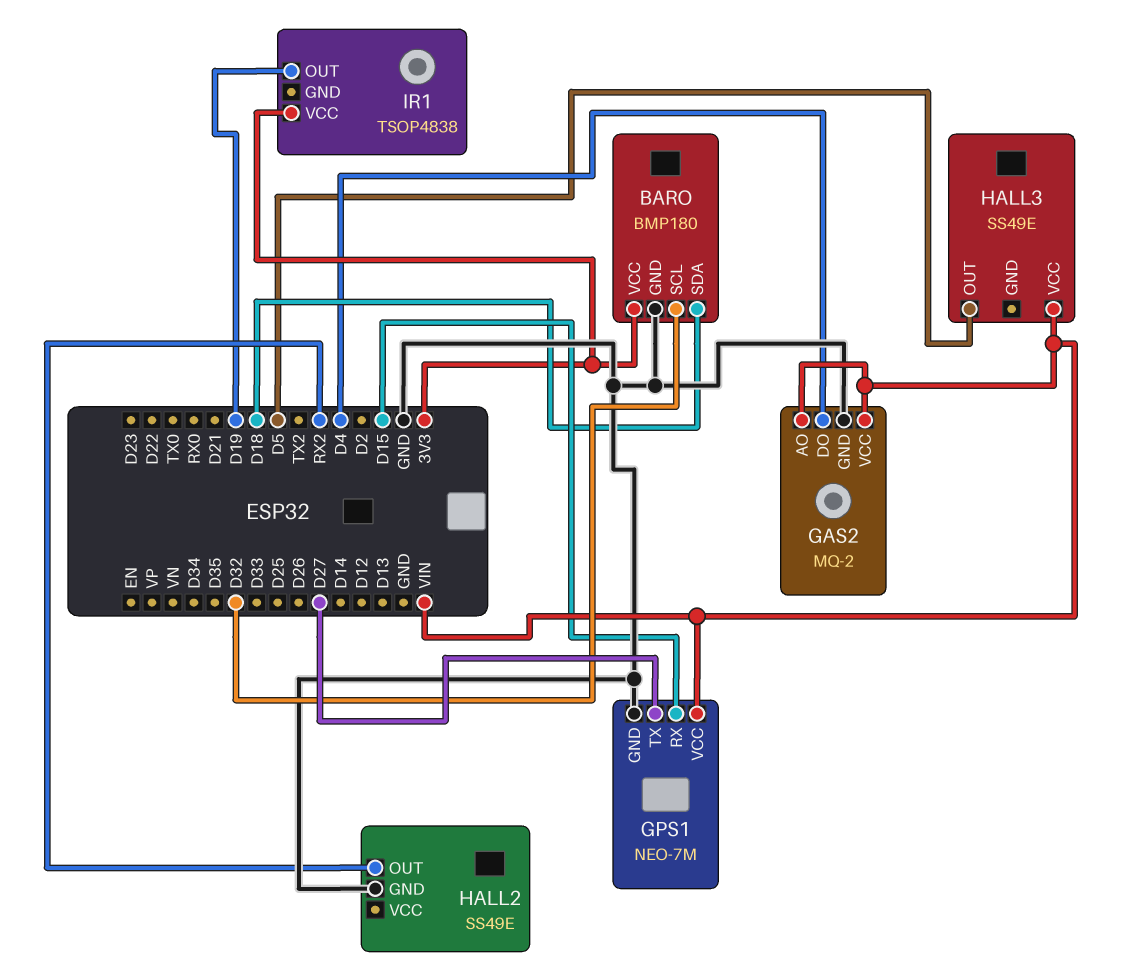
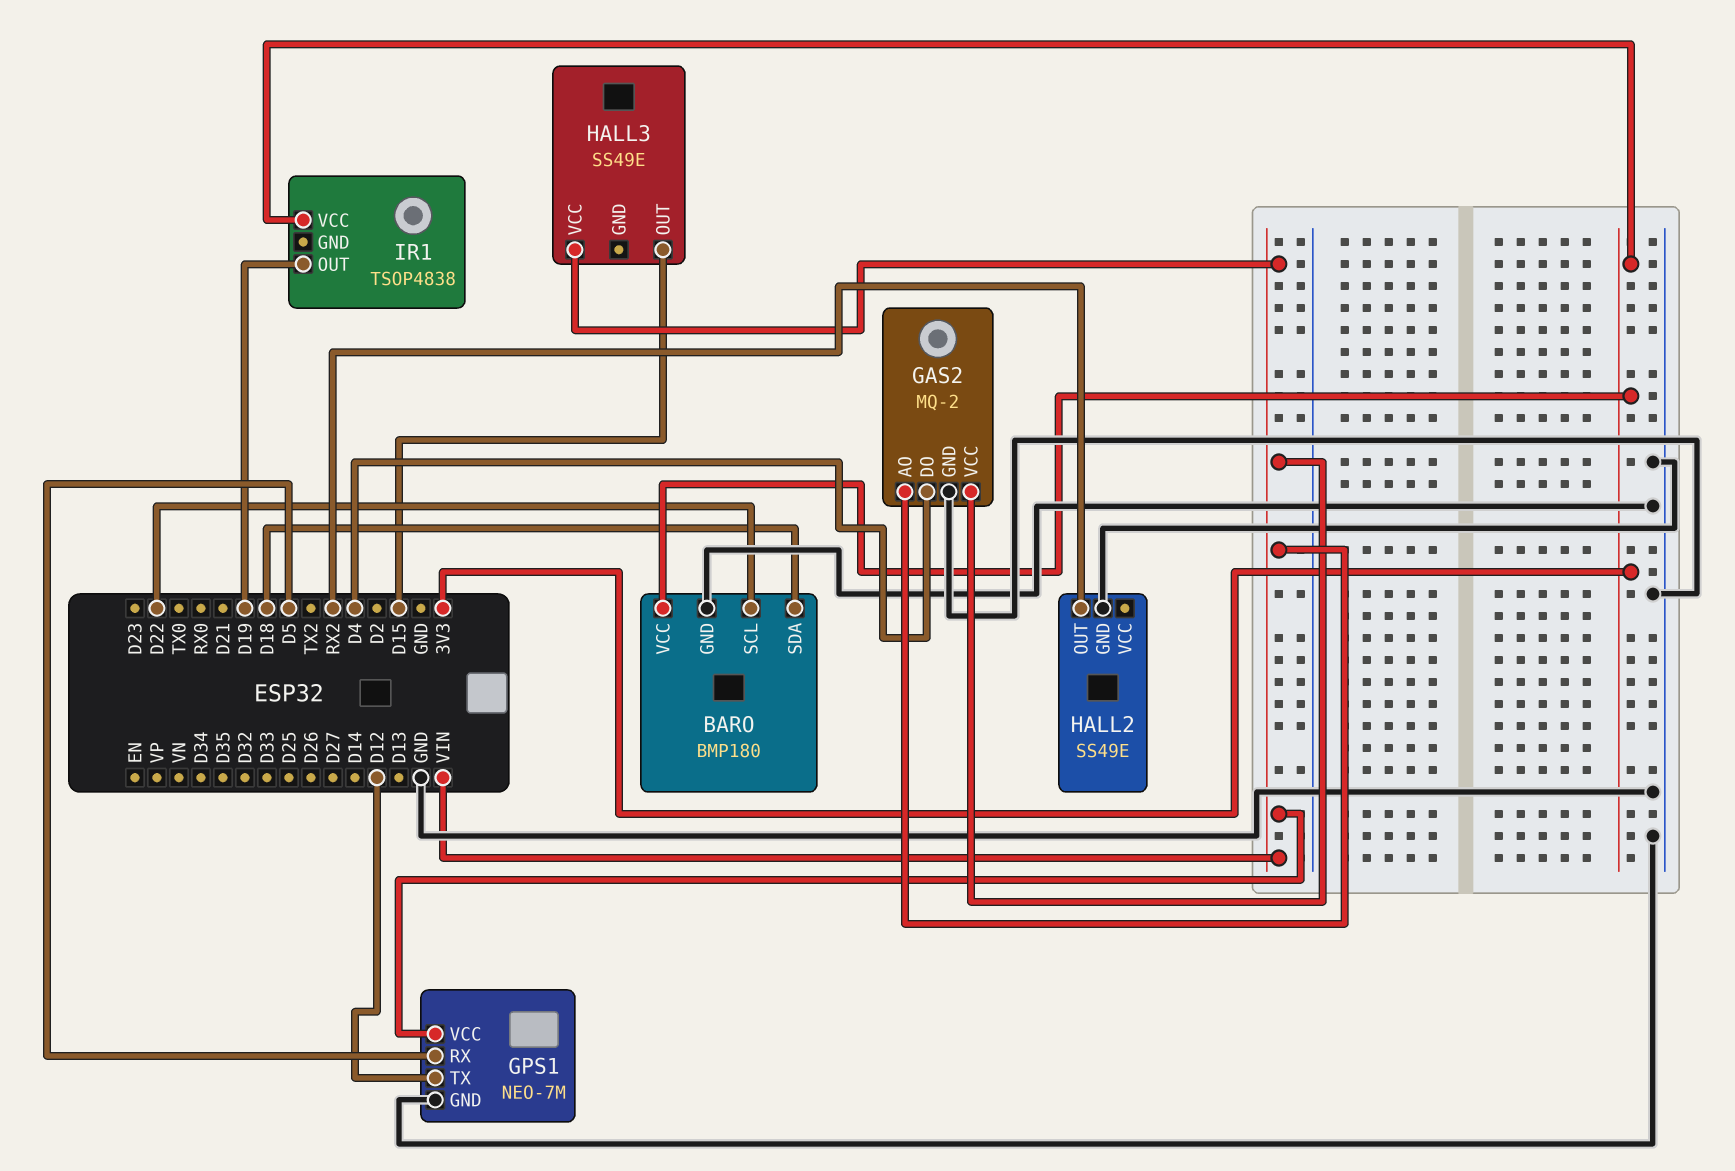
BARO pin SCL: D32 -> D22
GPS1 pin RX: D15 -> D5
GPS1 pin TX: D27 -> D12
HALL3 pin OUT: D5 -> D15

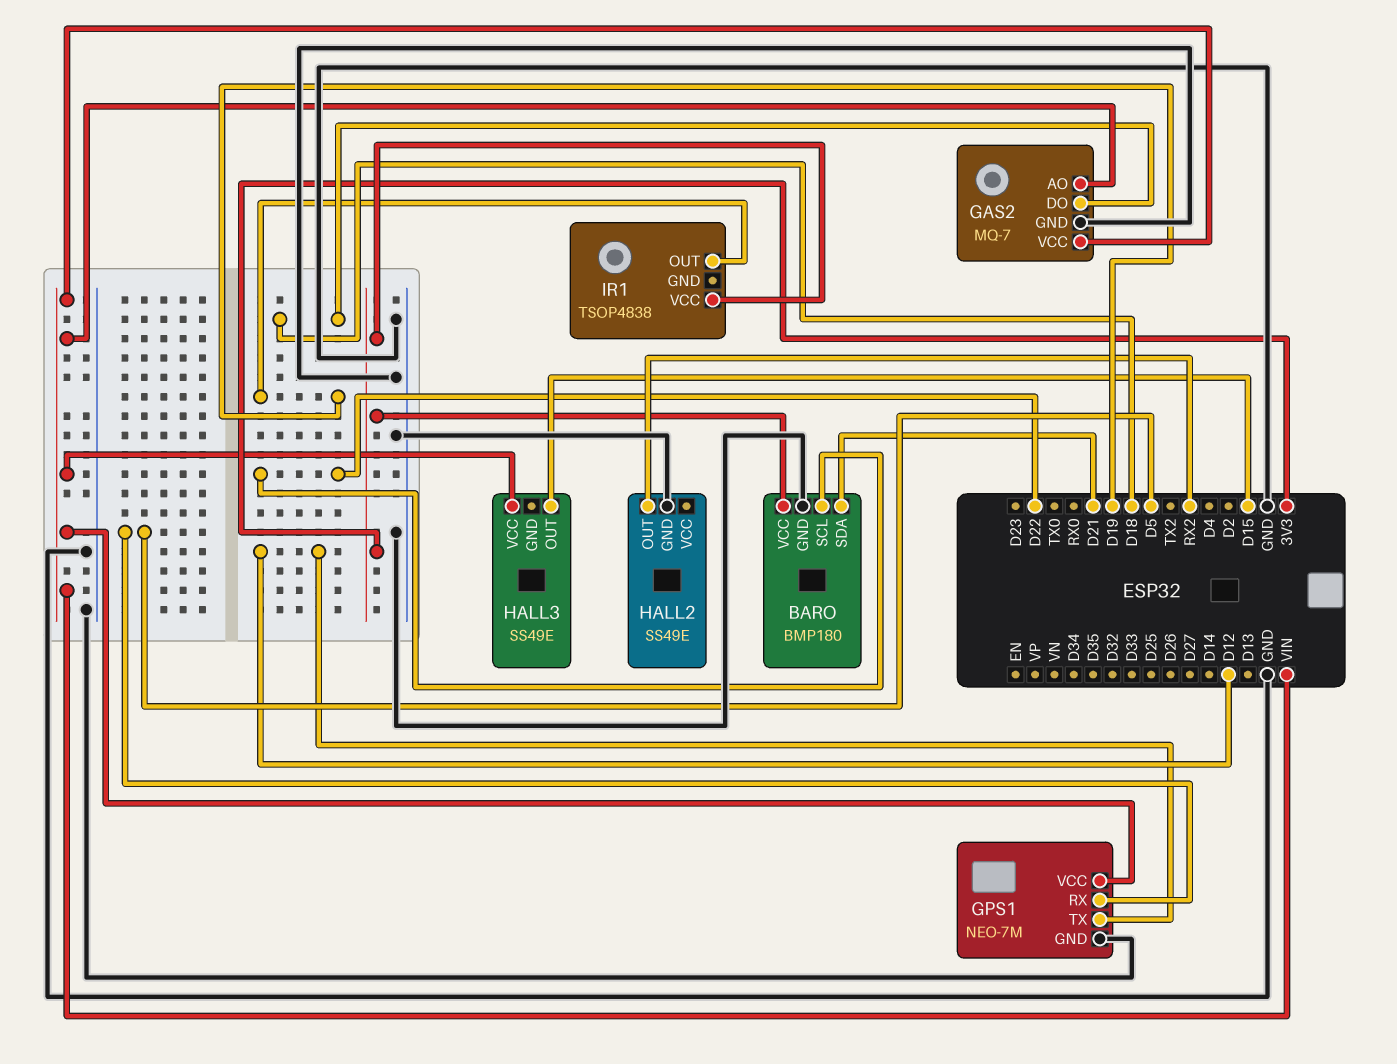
BARO pin SDA: D18 -> D21
GAS2: MQ-2 -> MQ-7
GAS2 pin DO: D4 -> D18

